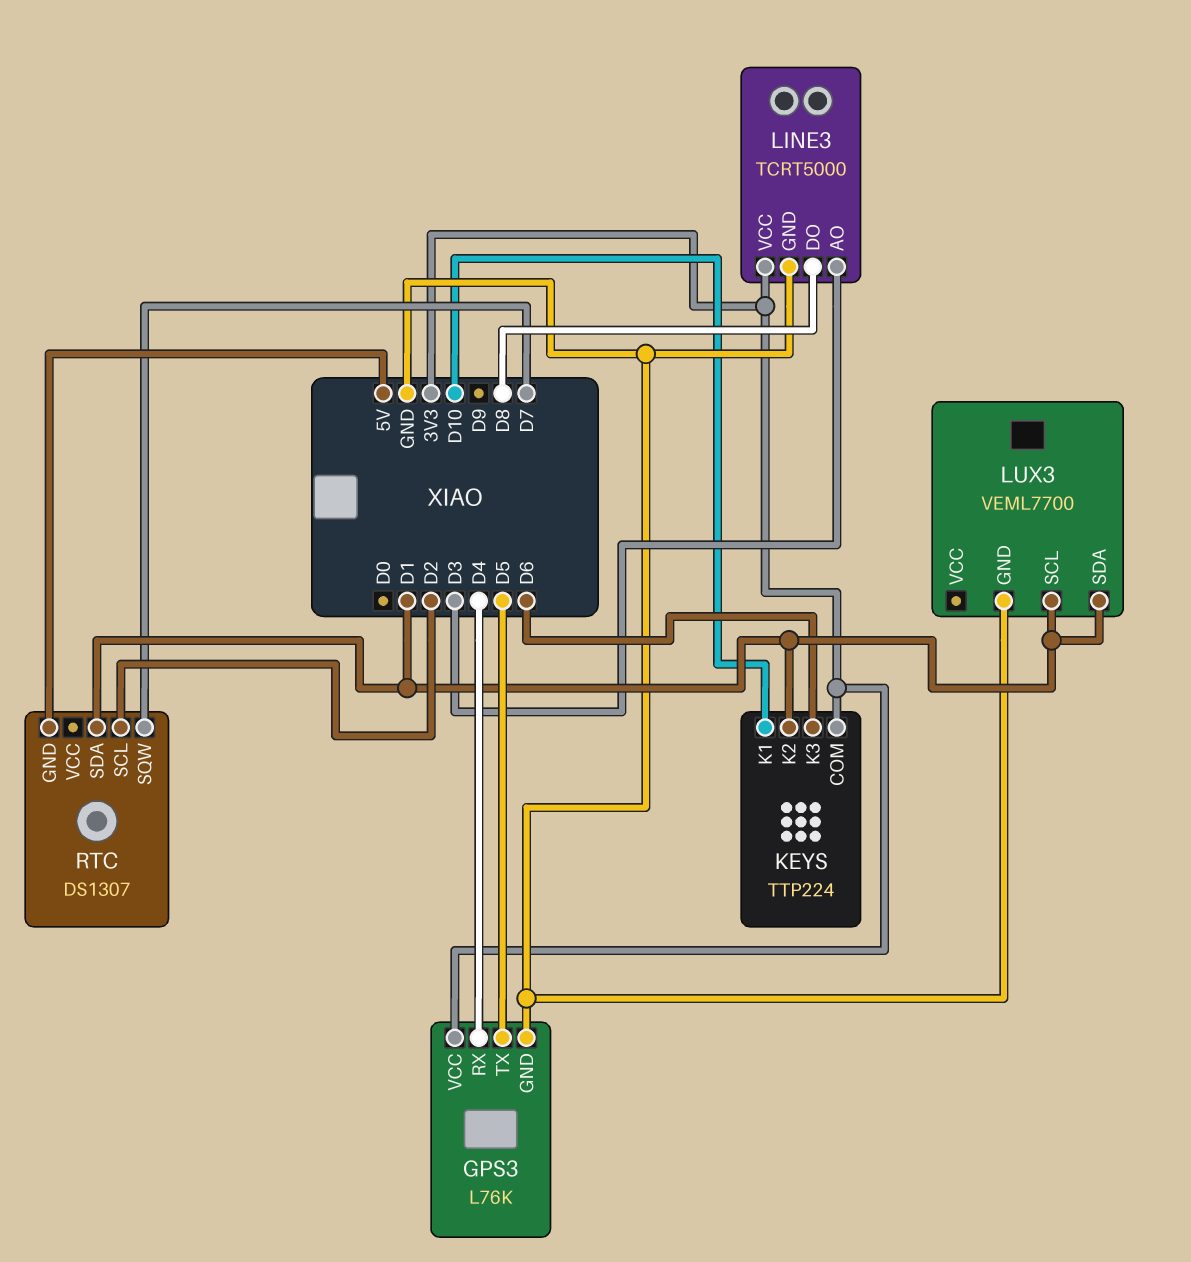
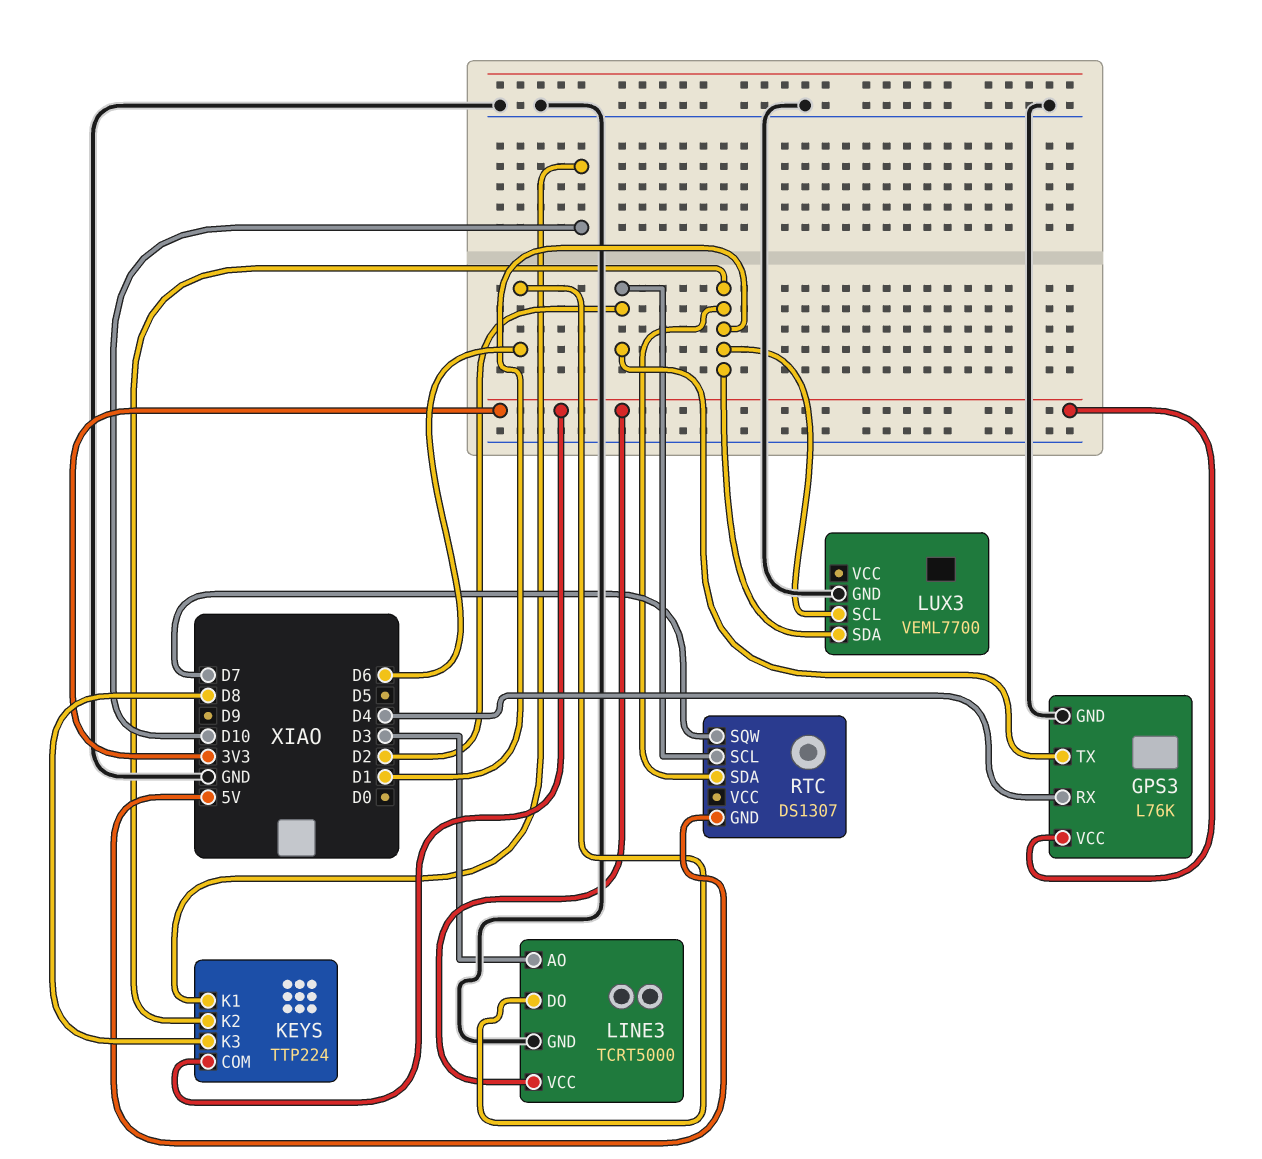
GPS3 pin TX: D5 -> D2
KEYS pin K3: D6 -> D8
LINE3 pin DO: D8 -> D6

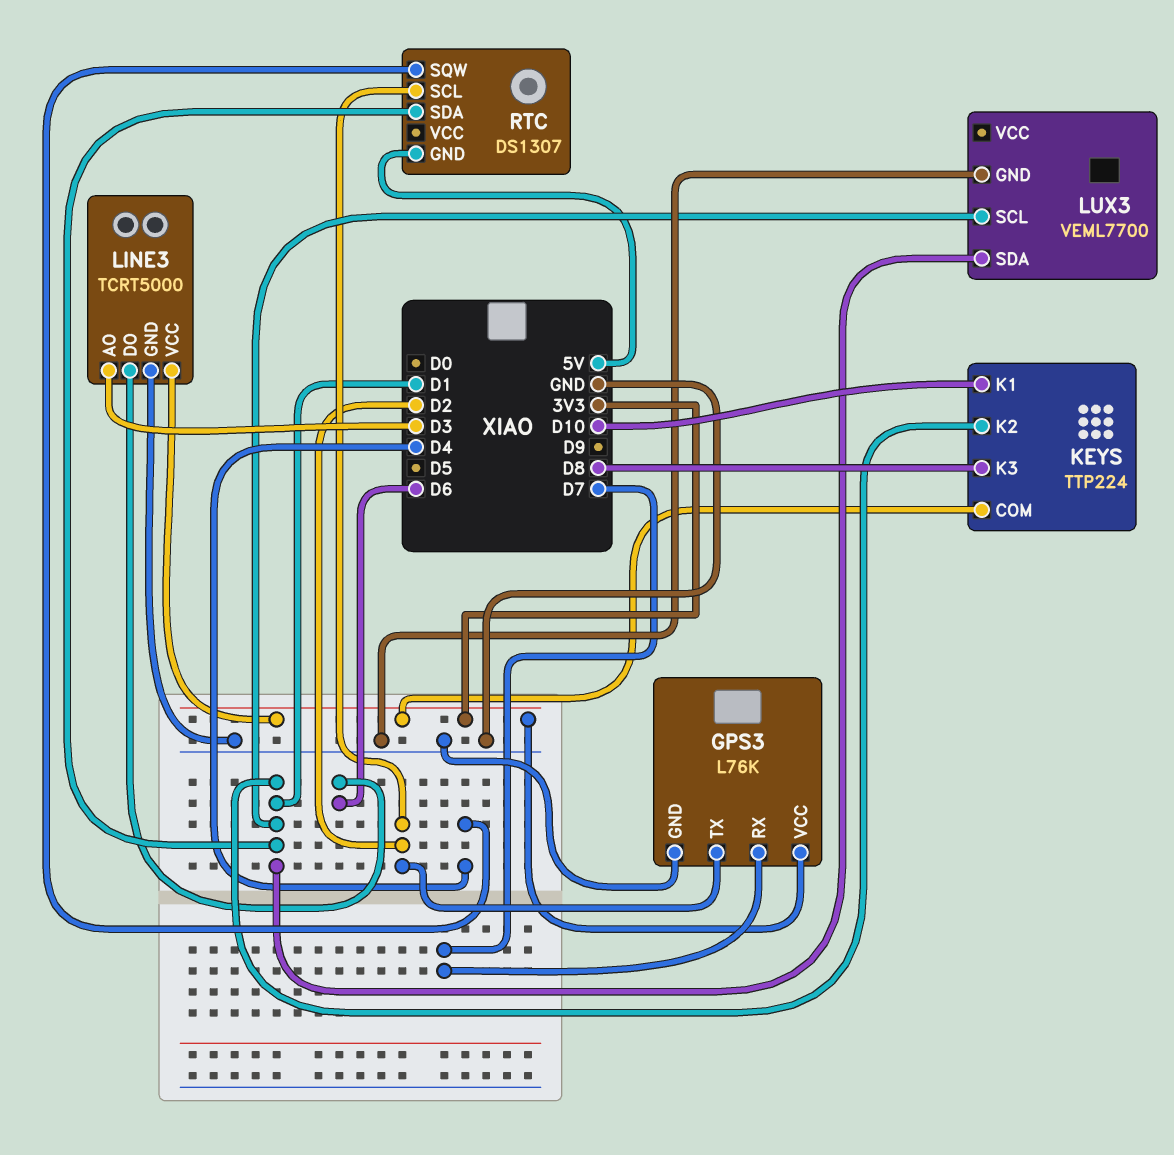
GPS3 pin RX: D4 -> D7
RTC pin SQW: D7 -> D4

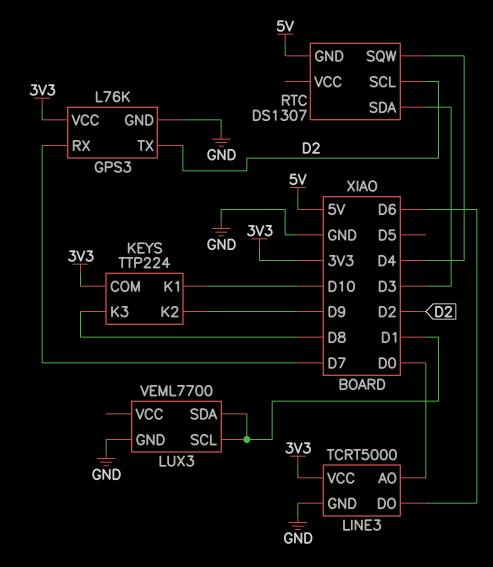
KEYS pin K2: D1 -> D9
LINE3 pin AO: D3 -> D0
RTC pin SDA: D1 -> D3

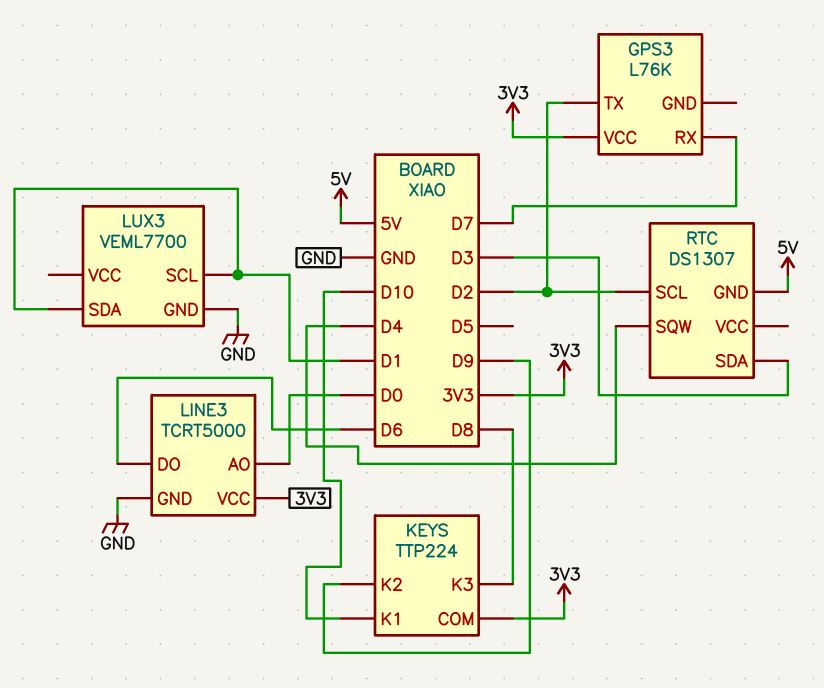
GPS3 pin GND: GND -> none

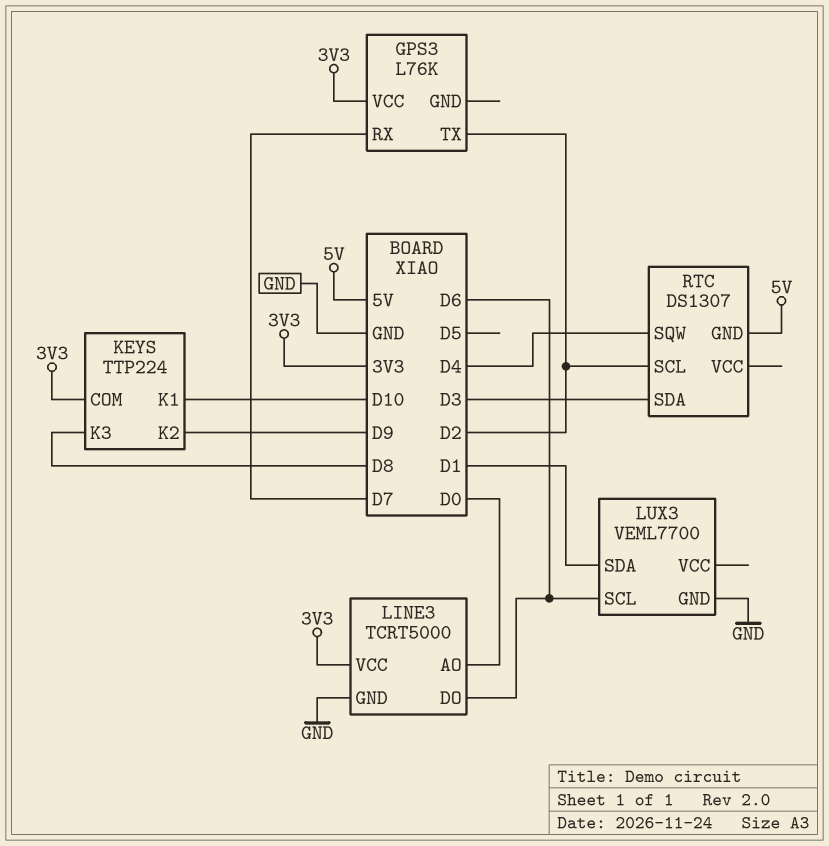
LUX3 pin SCL: D1 -> D6

